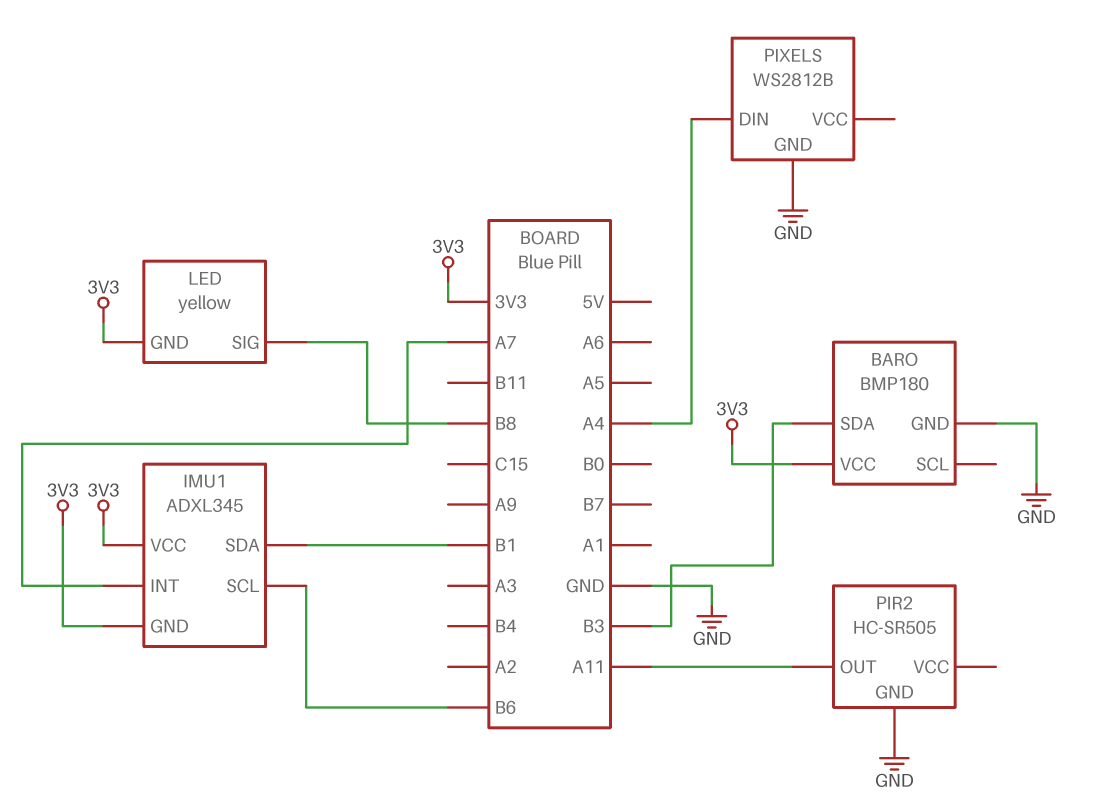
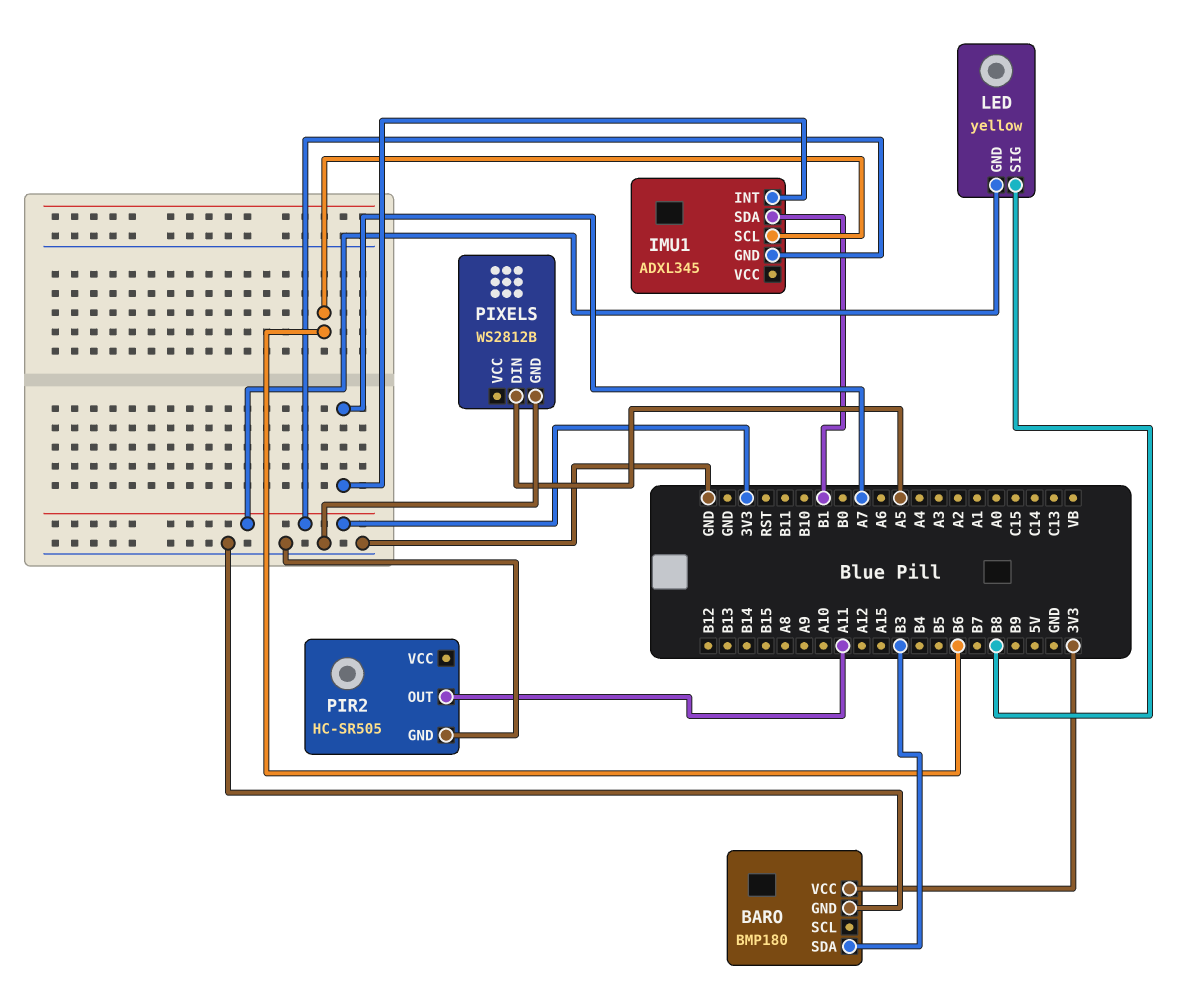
IMU1 pin VCC: 3V3 -> none
PIXELS pin DIN: A4 -> A5

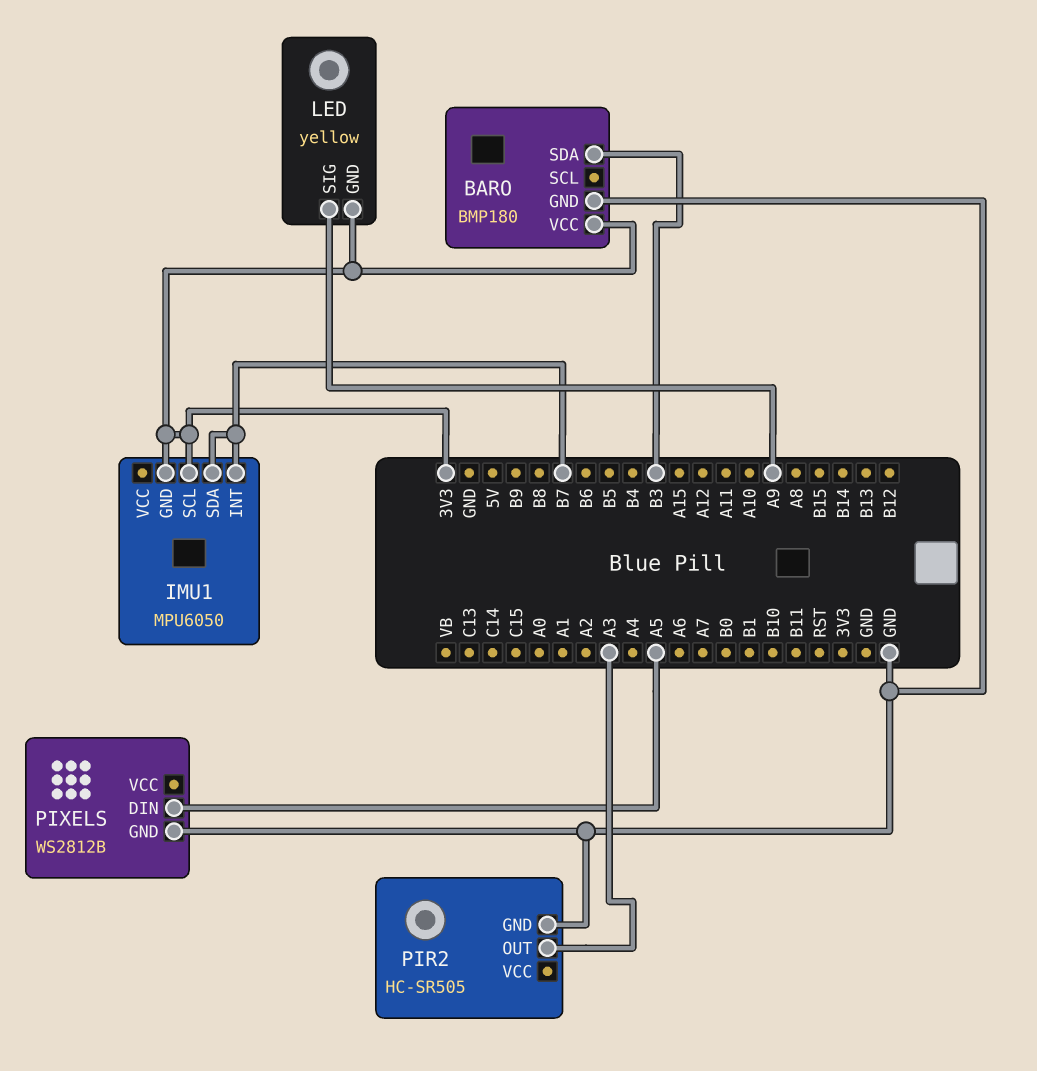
IMU1: ADXL345 -> MPU6050
IMU1 pin INT: A7 -> B7
IMU1 pin SCL: B6 -> 3V3
IMU1 pin SDA: B1 -> B7
LED pin SIG: B8 -> A9
PIR2 pin OUT: A11 -> A3

